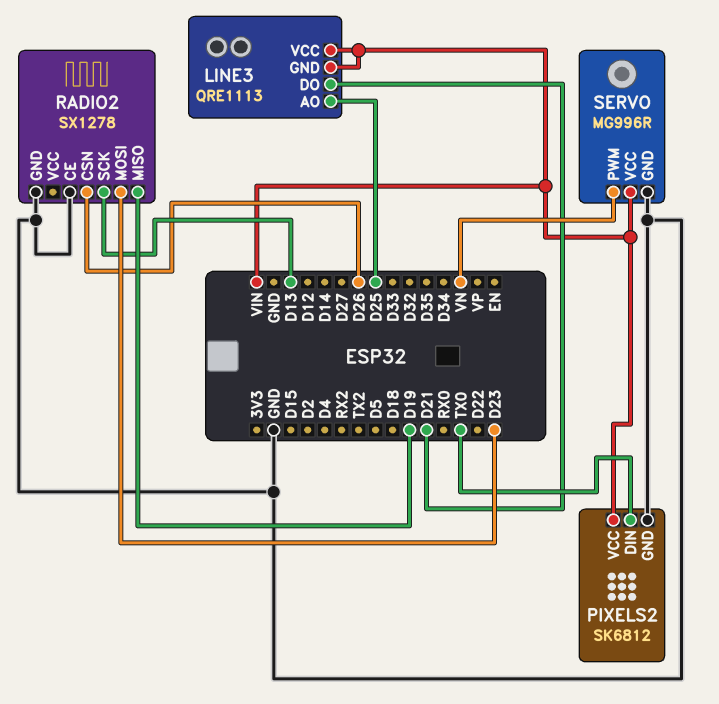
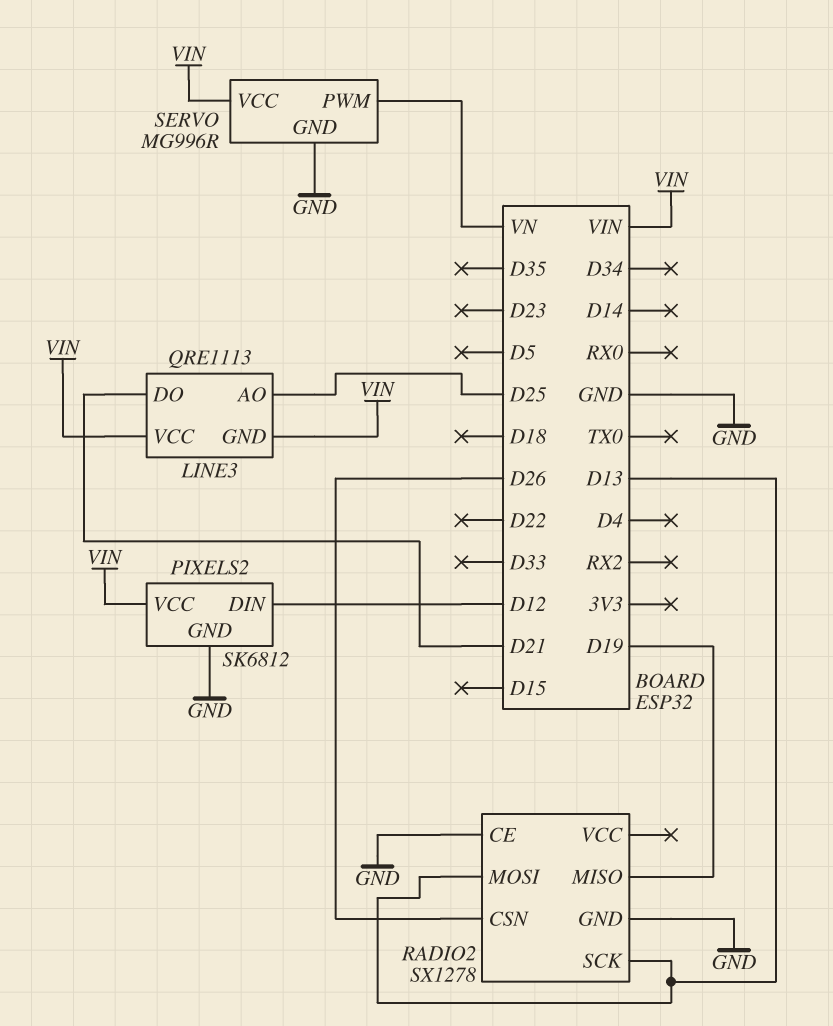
PIXELS2 pin DIN: TX0 -> D12
RADIO2 pin MOSI: D23 -> D13

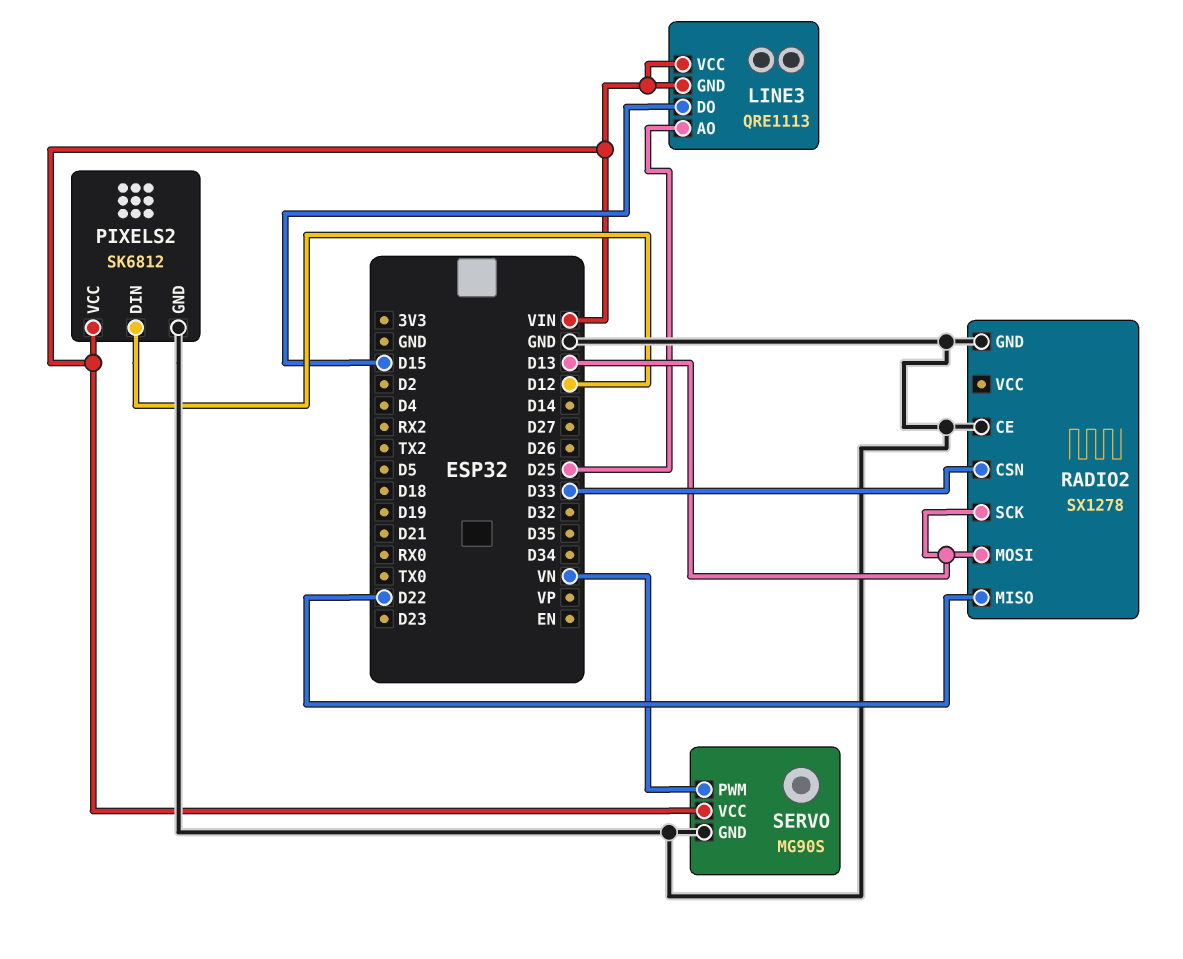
LINE3 pin DO: D21 -> D15
RADIO2 pin CSN: D26 -> D33
RADIO2 pin MISO: D19 -> D22
SERVO: MG996R -> MG90S

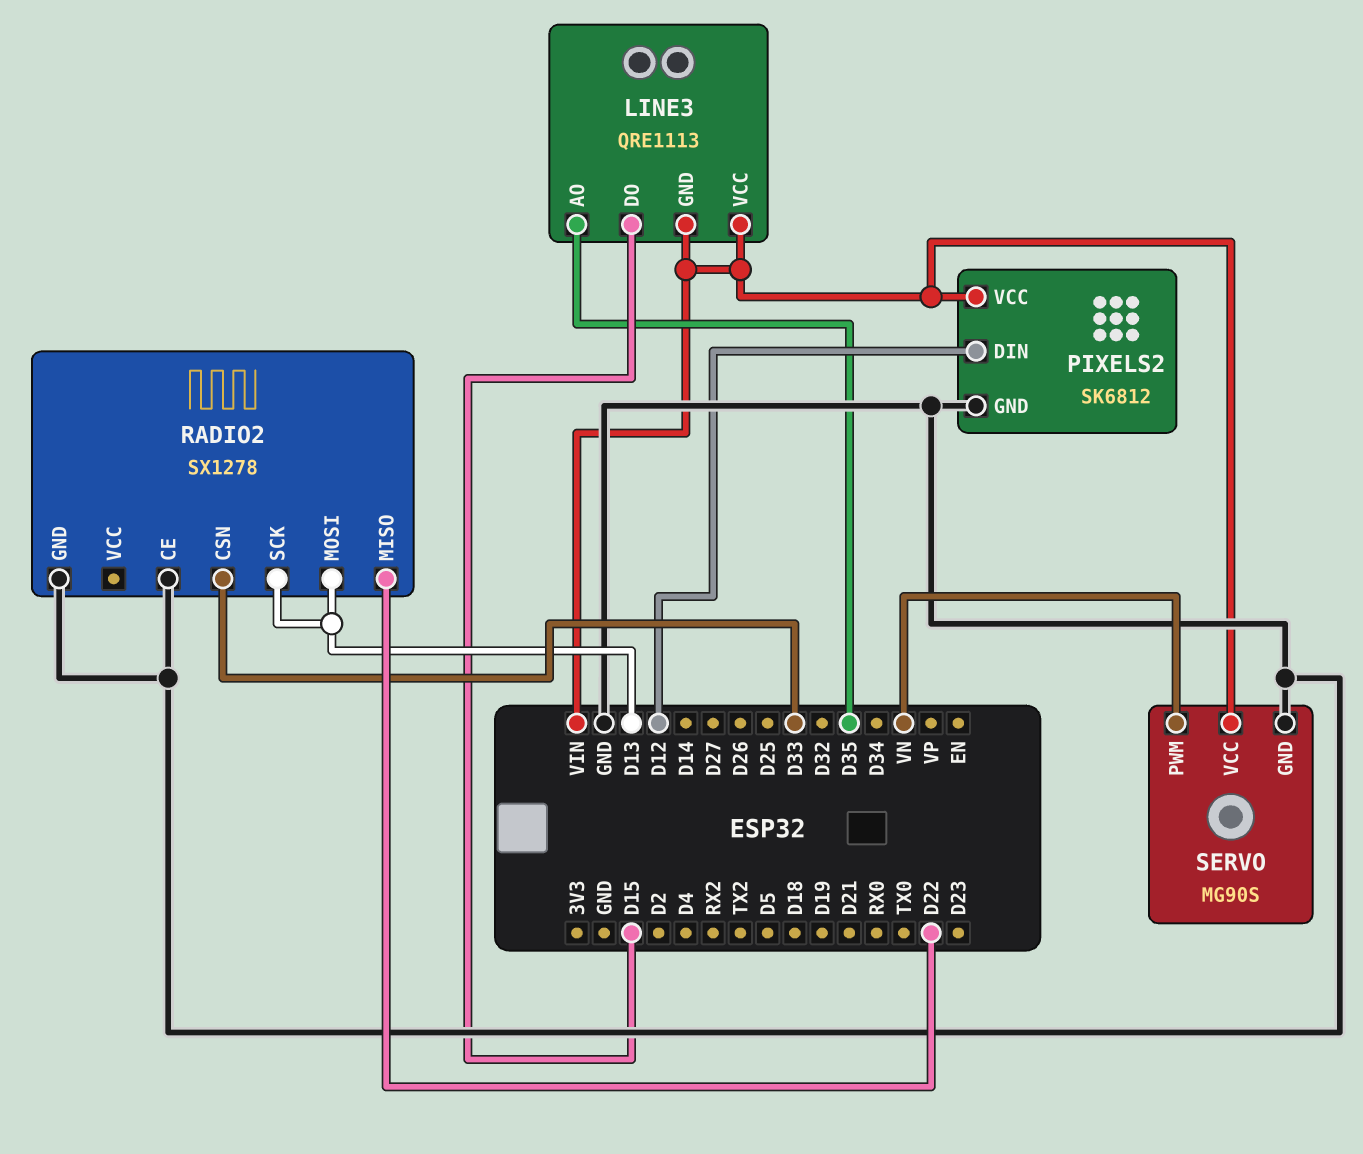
LINE3 pin AO: D25 -> D35

